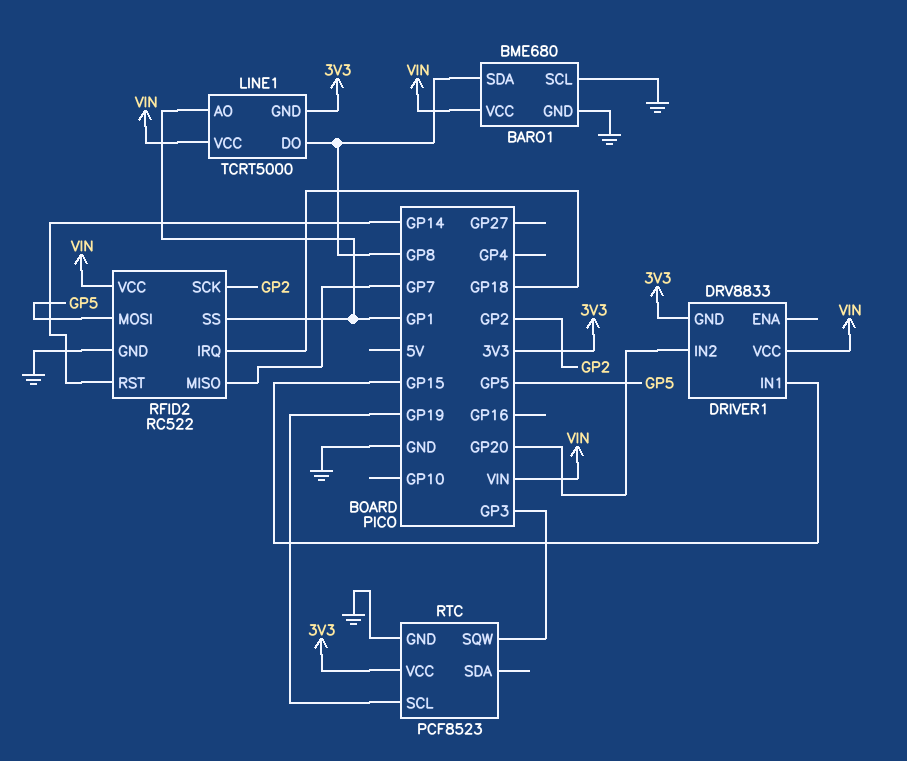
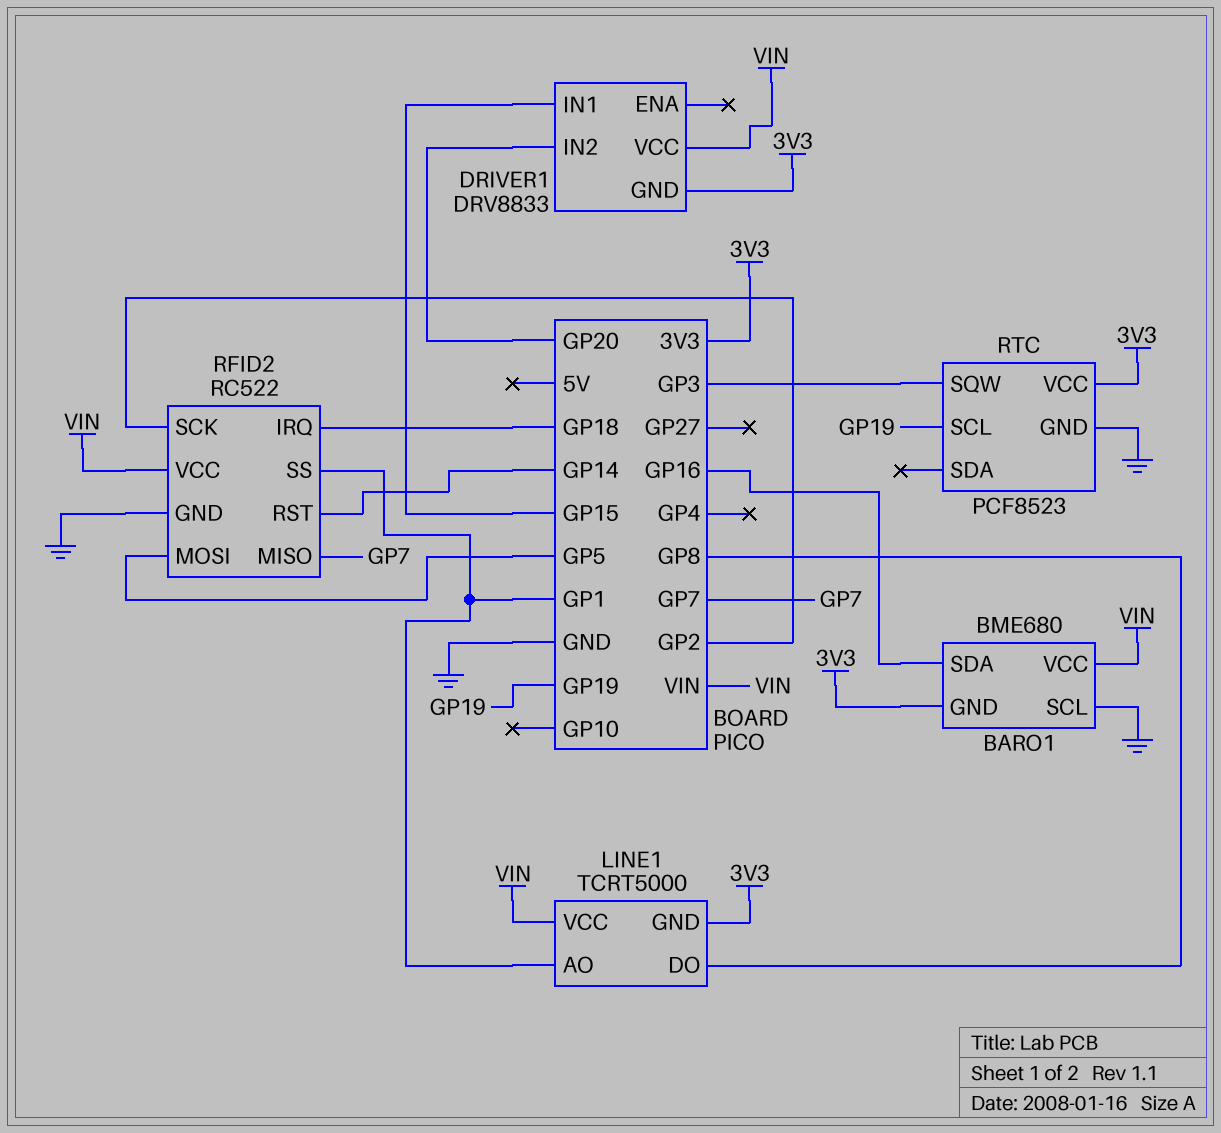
BARO1 pin GND: GND -> 3V3
BARO1 pin SDA: GP8 -> GP16

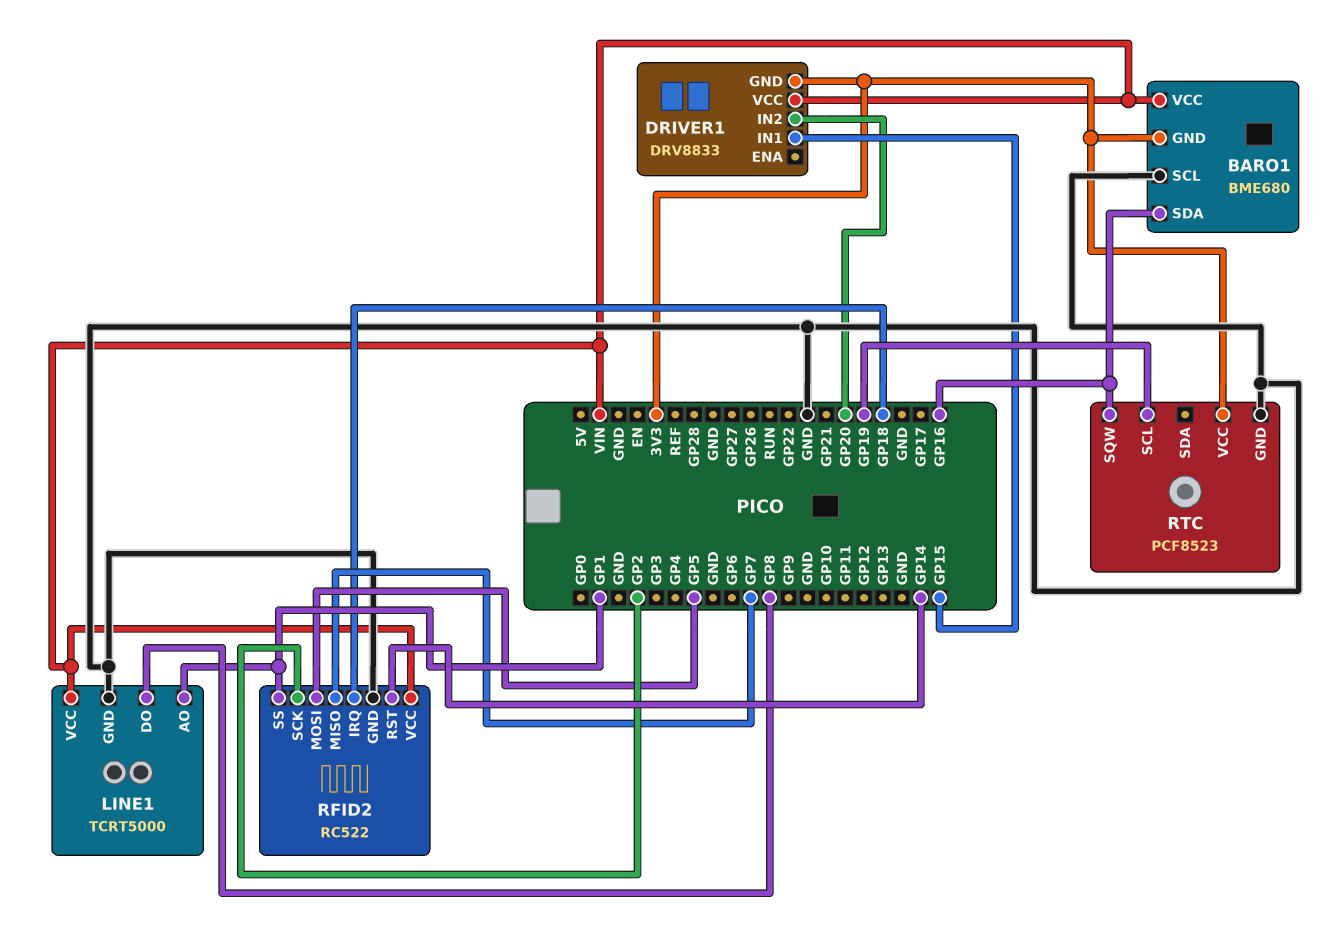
LINE1 pin GND: 3V3 -> GND
RTC pin SQW: GP3 -> GP16

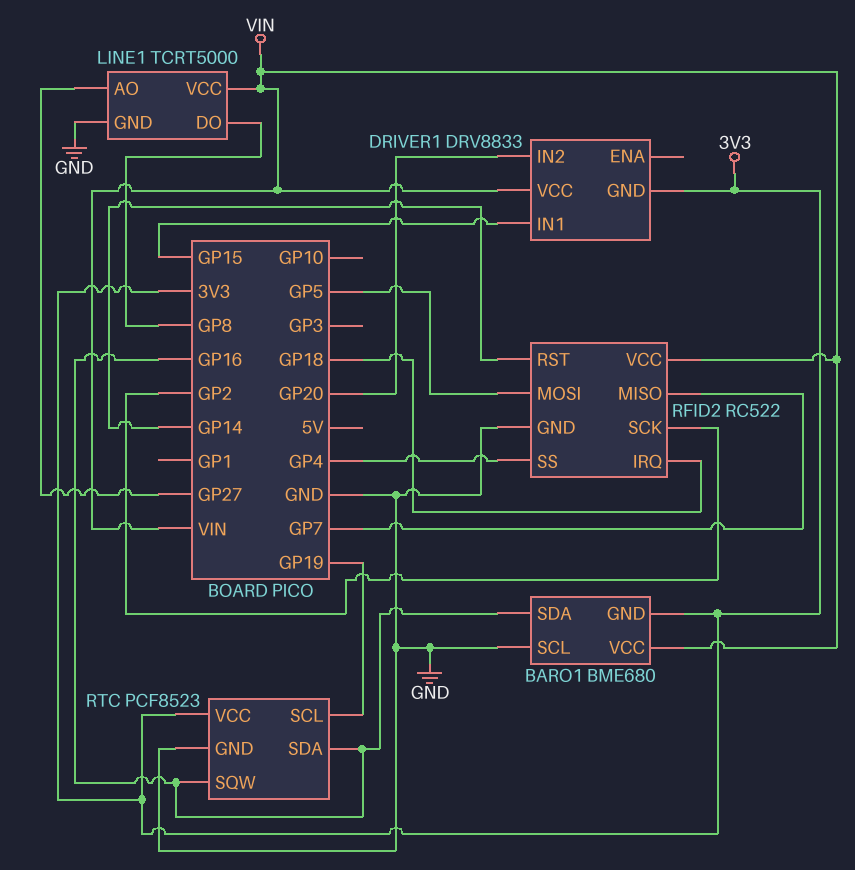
LINE1 pin AO: GP1 -> GP27
RFID2 pin SS: GP1 -> GP4
RTC pin SDA: none -> GP16

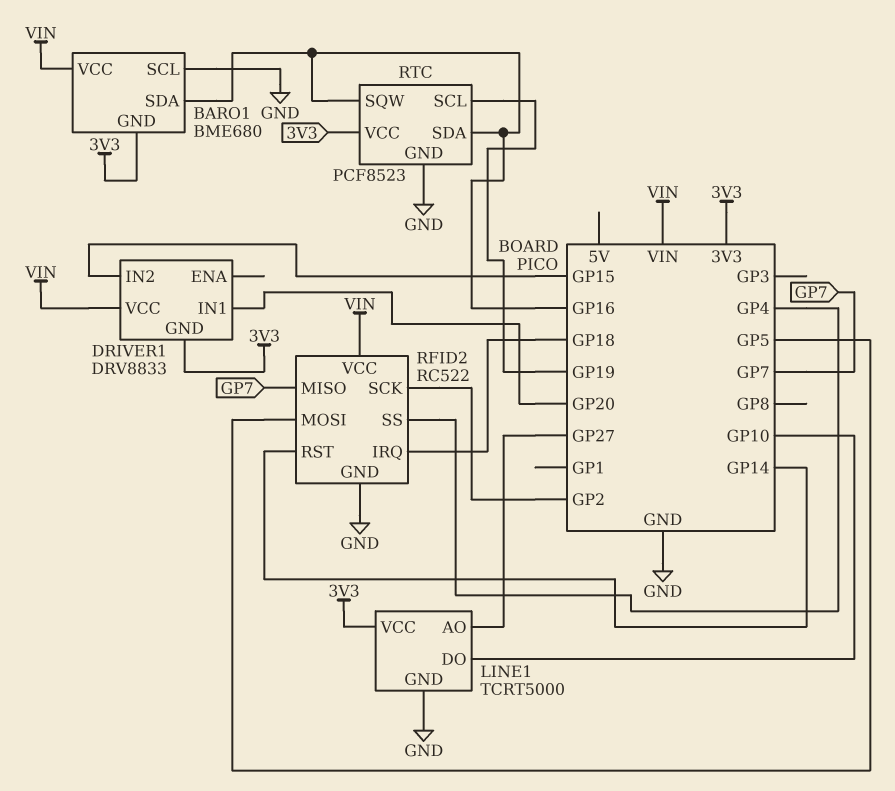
DRIVER1 pin IN1: GP15 -> GP20
DRIVER1 pin IN2: GP20 -> GP15
LINE1 pin DO: GP8 -> GP10
LINE1 pin VCC: VIN -> 3V3

